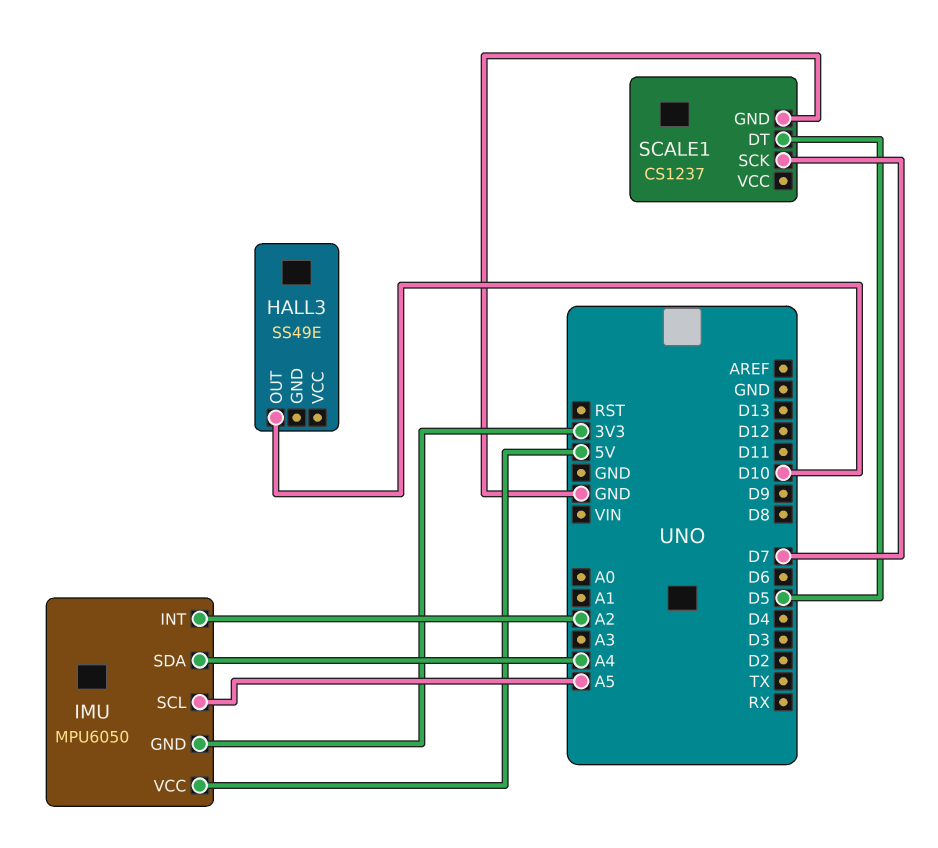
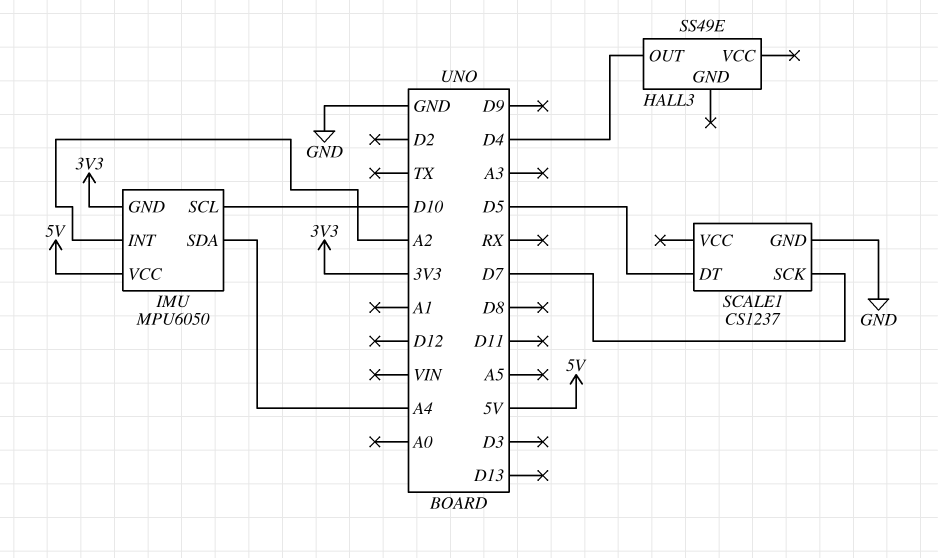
HALL3 pin OUT: D10 -> D4
IMU pin SCL: A5 -> D10

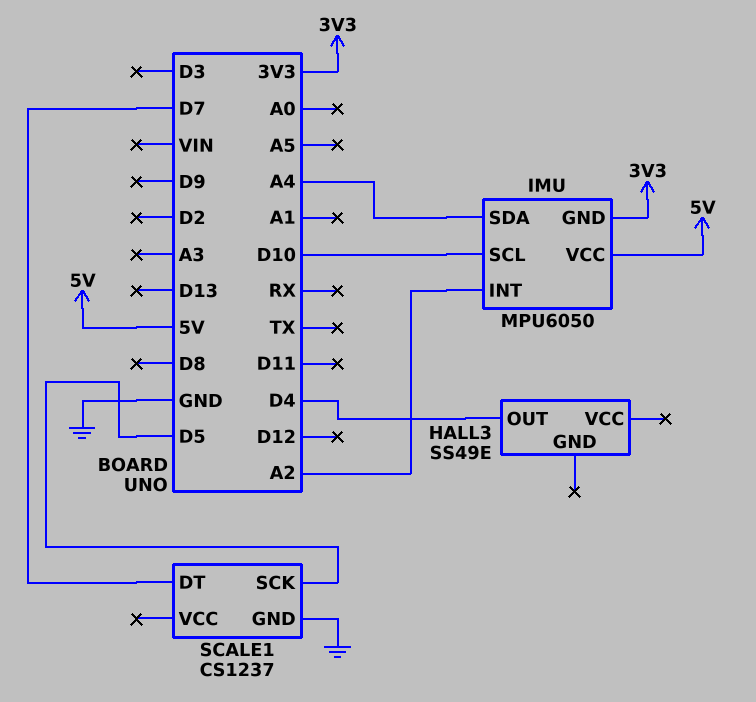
SCALE1 pin DT: D5 -> D7
SCALE1 pin SCK: D7 -> D5

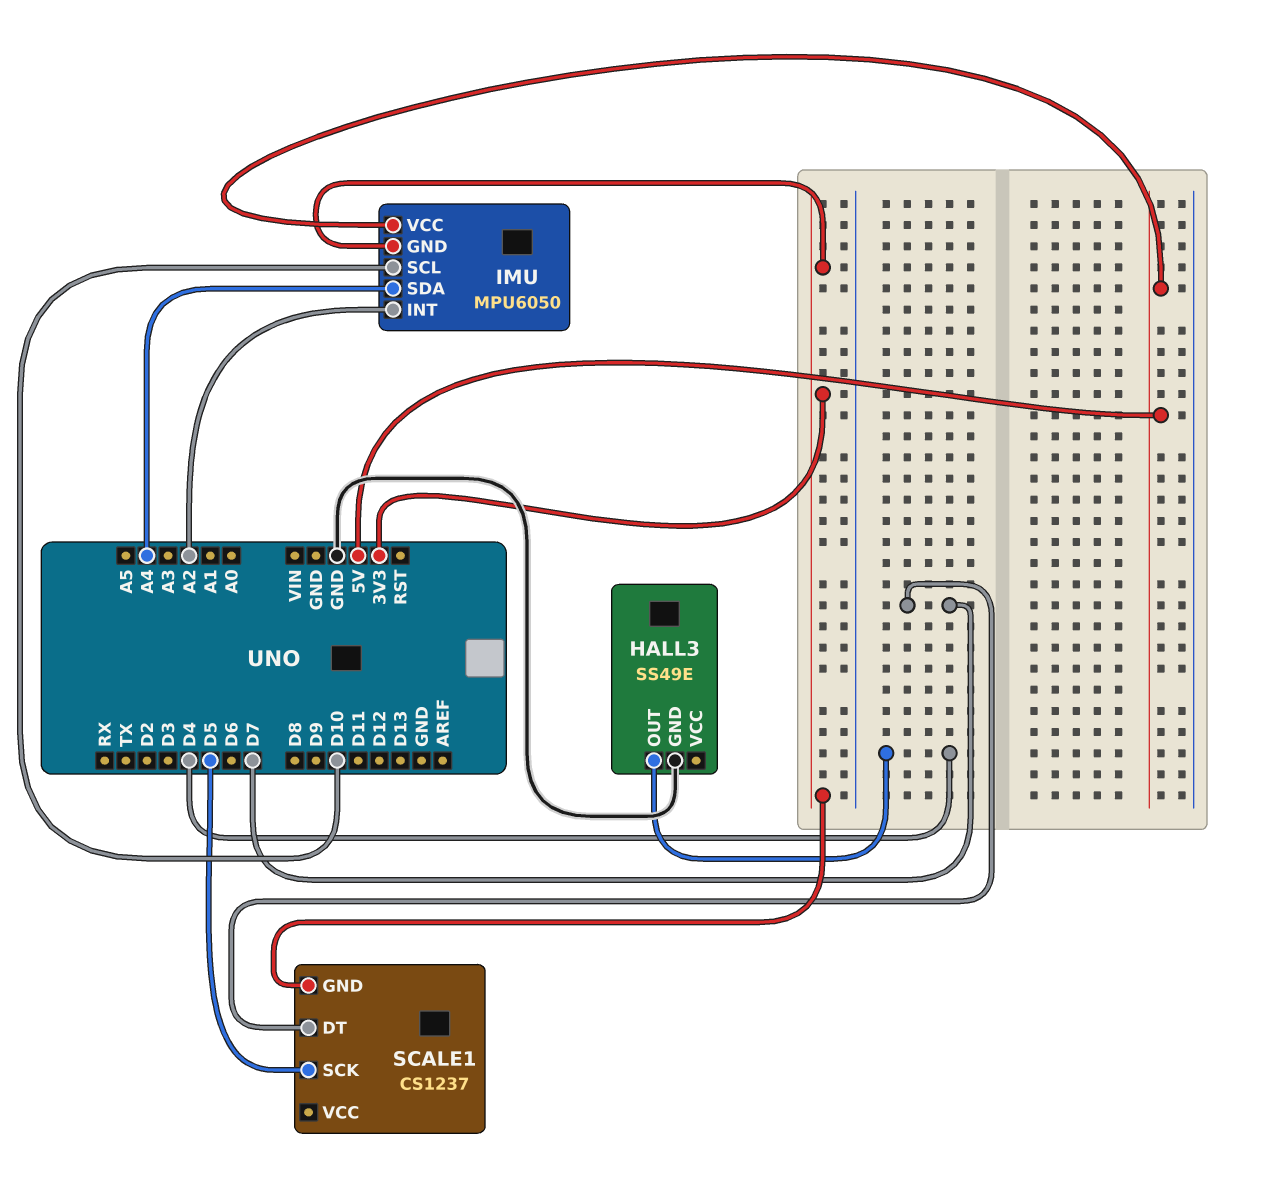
HALL3 pin GND: none -> GND
SCALE1 pin GND: GND -> 3V3

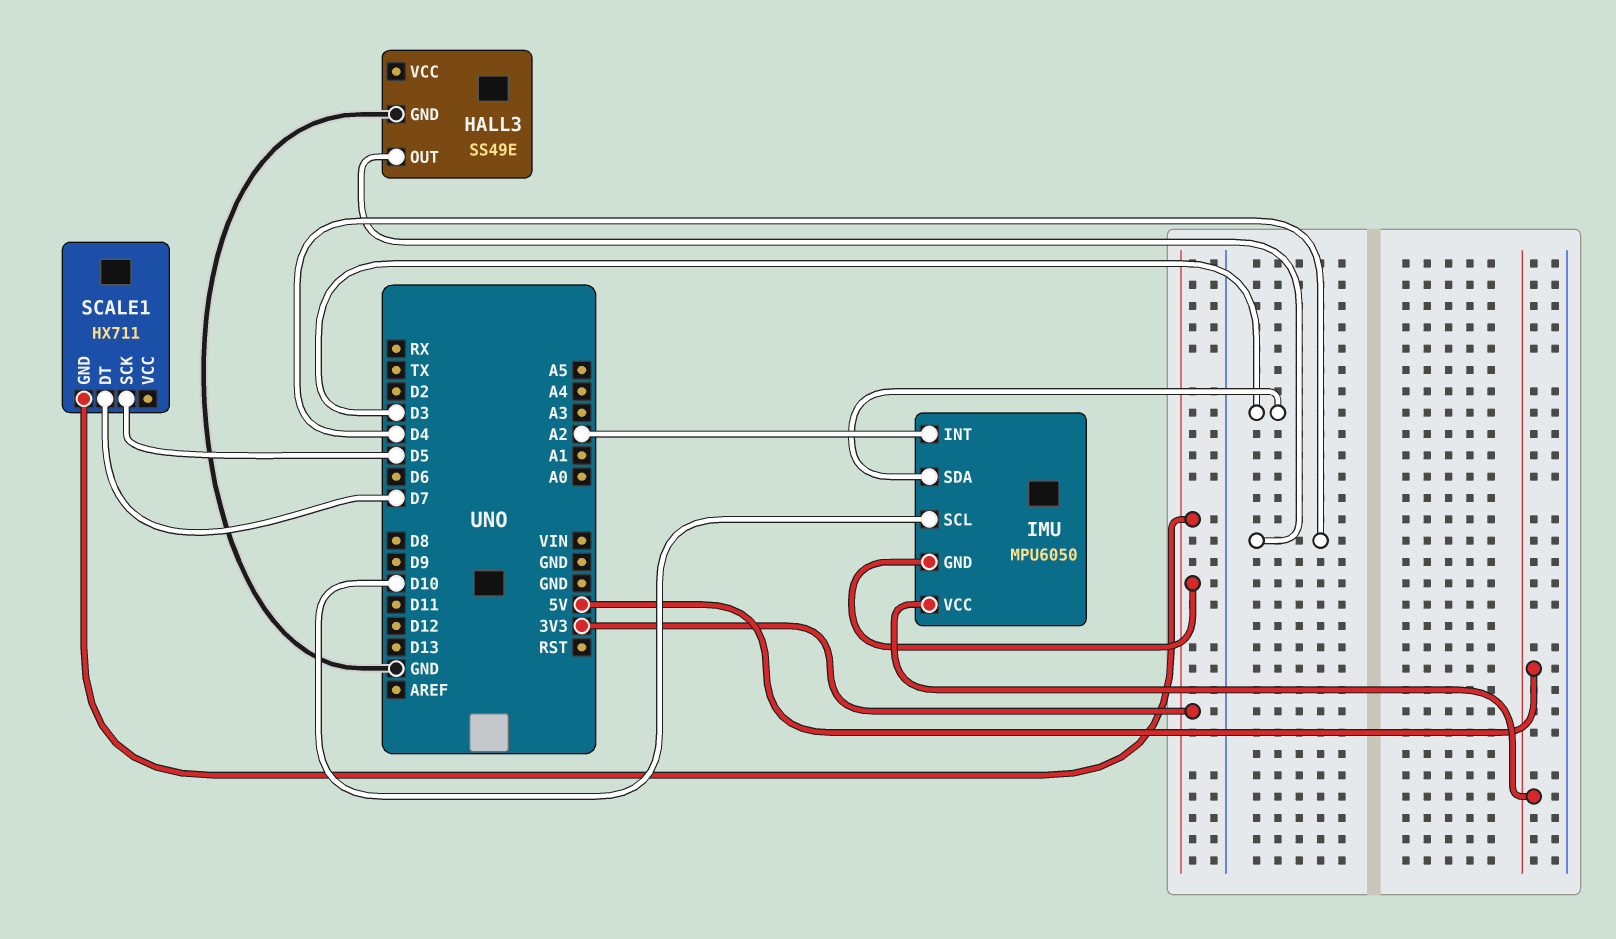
IMU pin SDA: A4 -> D3
SCALE1: CS1237 -> HX711

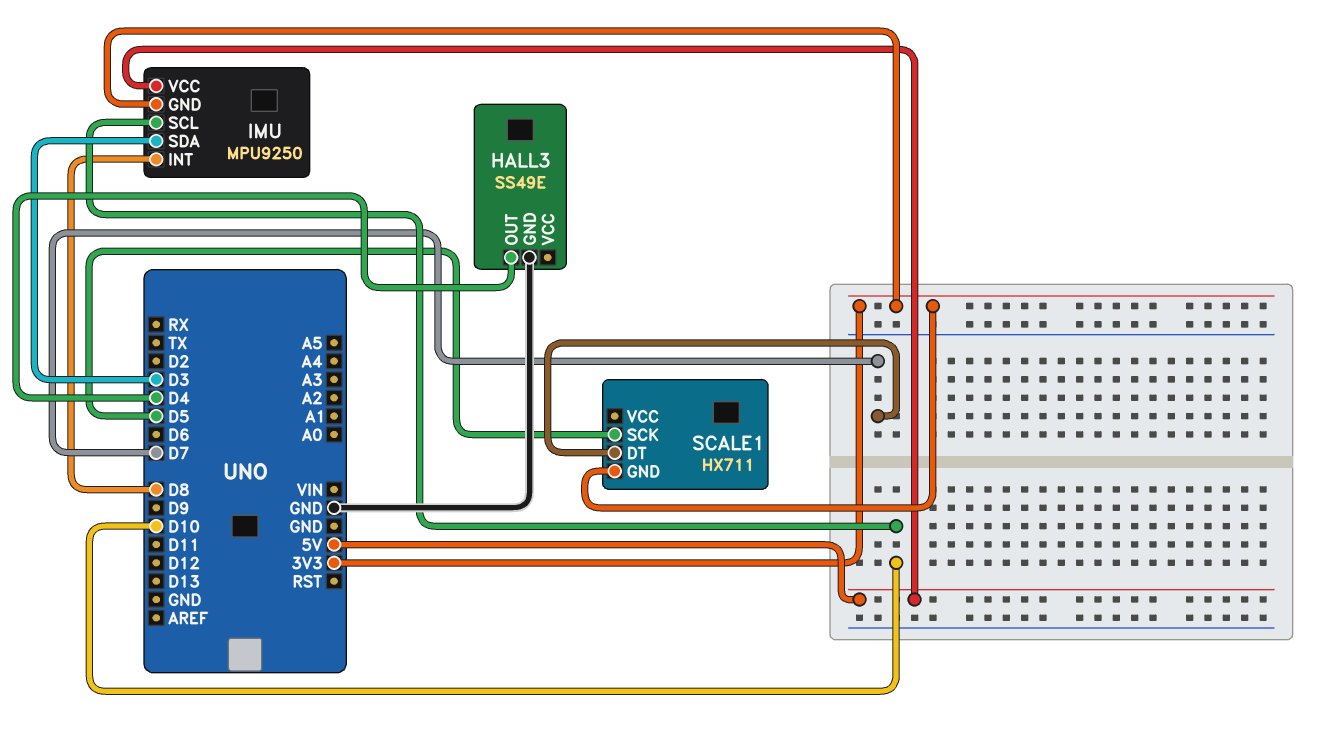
IMU: MPU6050 -> MPU9250
IMU pin INT: A2 -> D8

